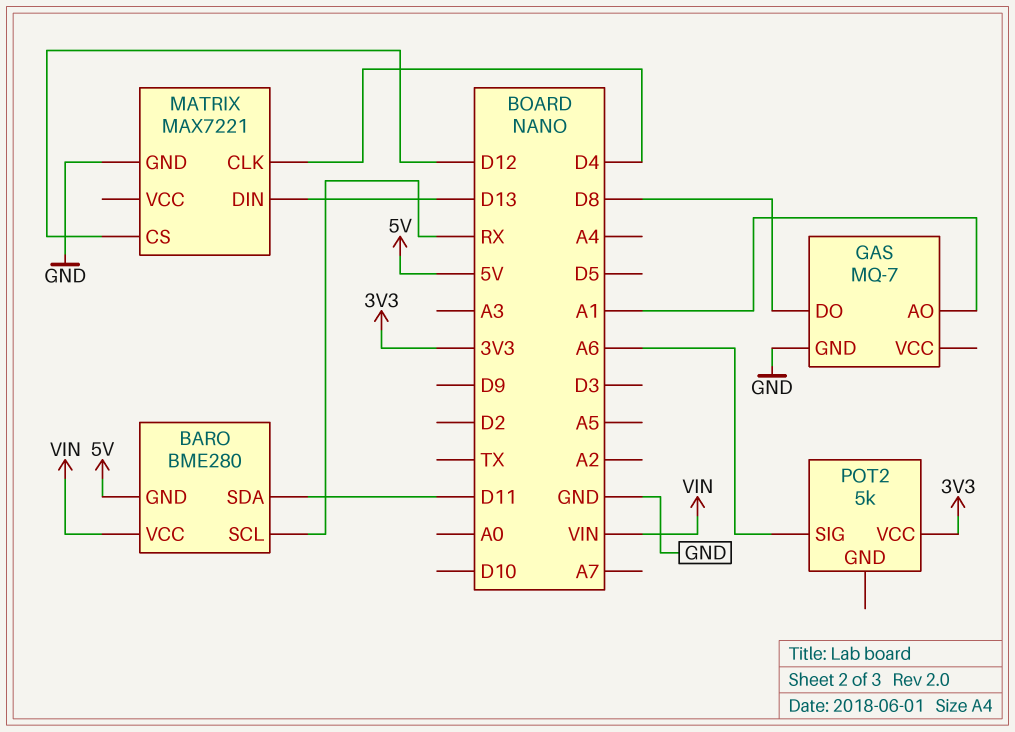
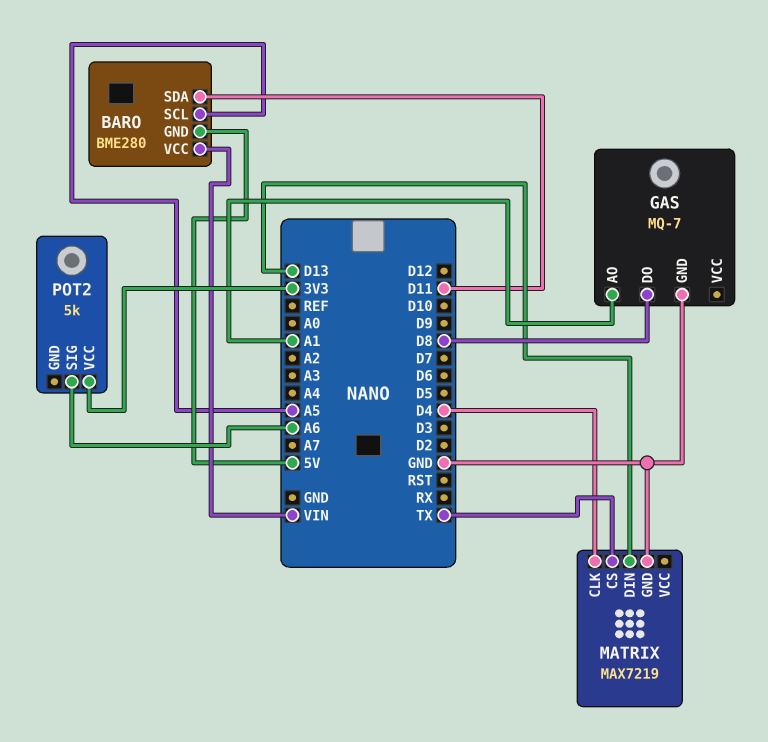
BARO pin SCL: RX -> A5
MATRIX: MAX7221 -> MAX7219
MATRIX pin CS: D12 -> TX

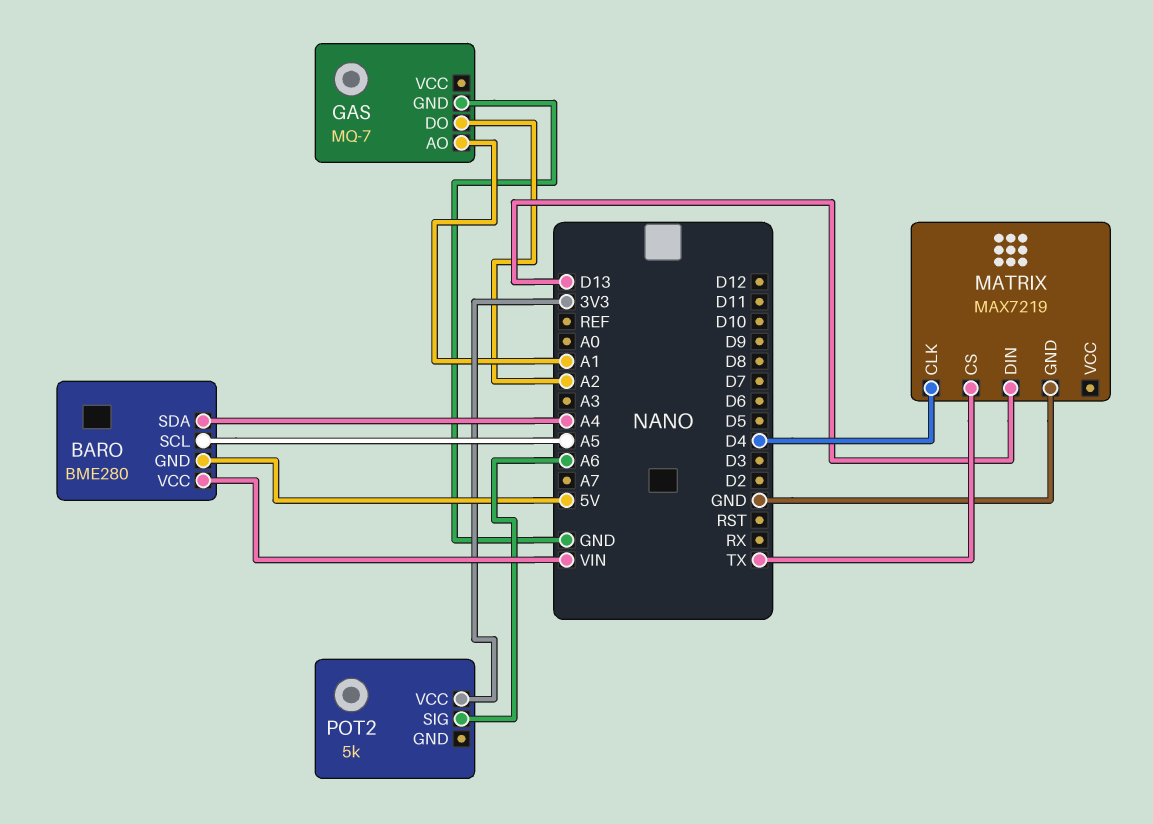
BARO pin SDA: D11 -> A4
GAS pin DO: D8 -> A2

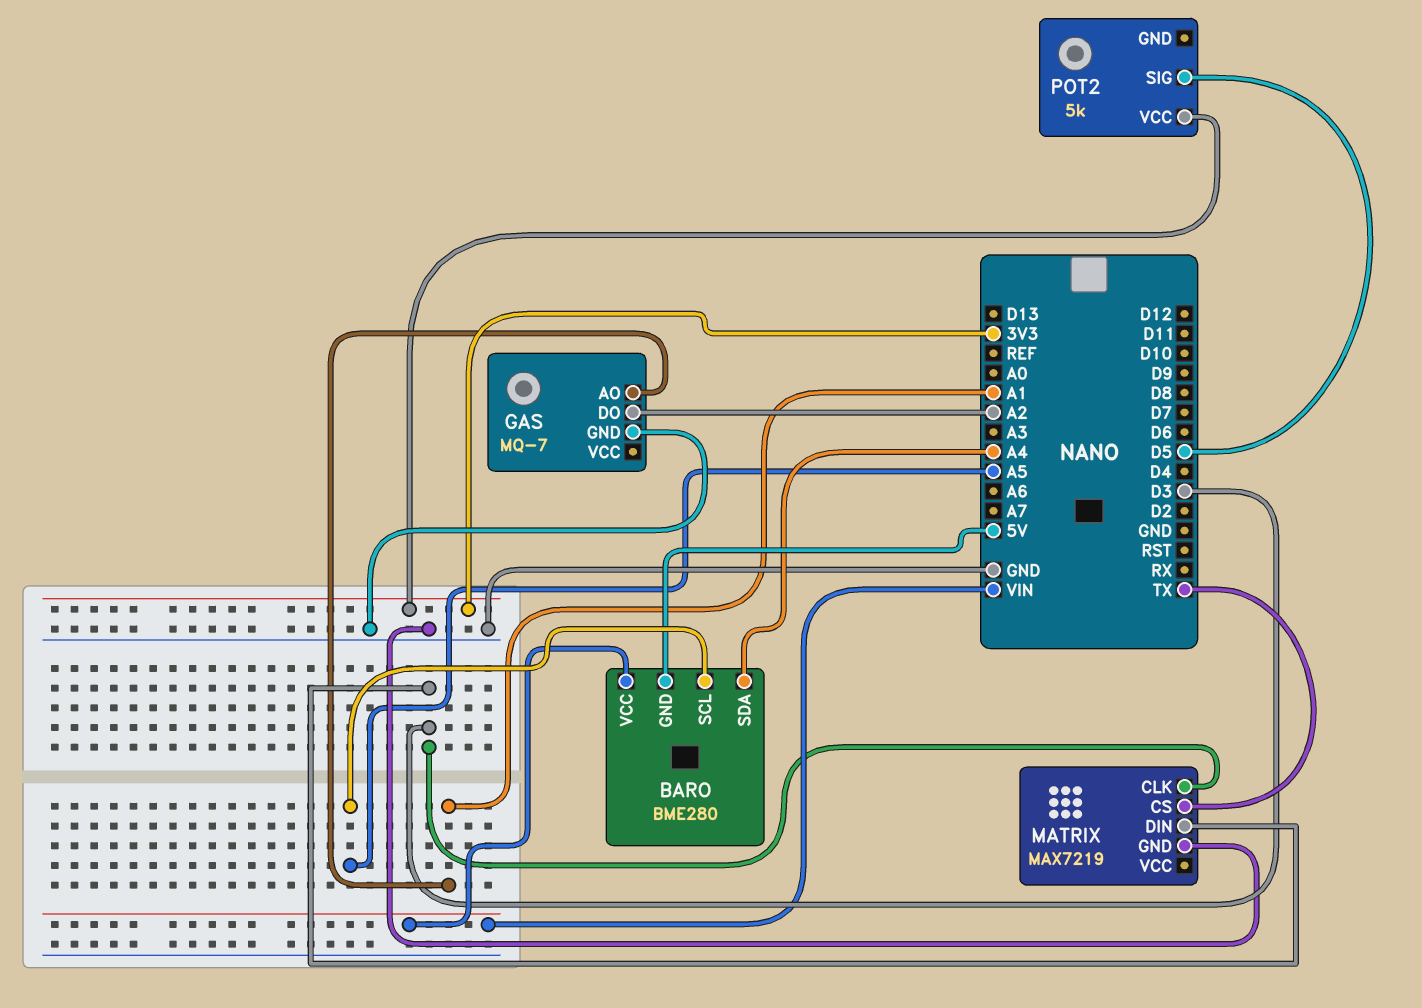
MATRIX pin CLK: D4 -> D3
MATRIX pin DIN: D13 -> D3
POT2 pin SIG: A6 -> D5

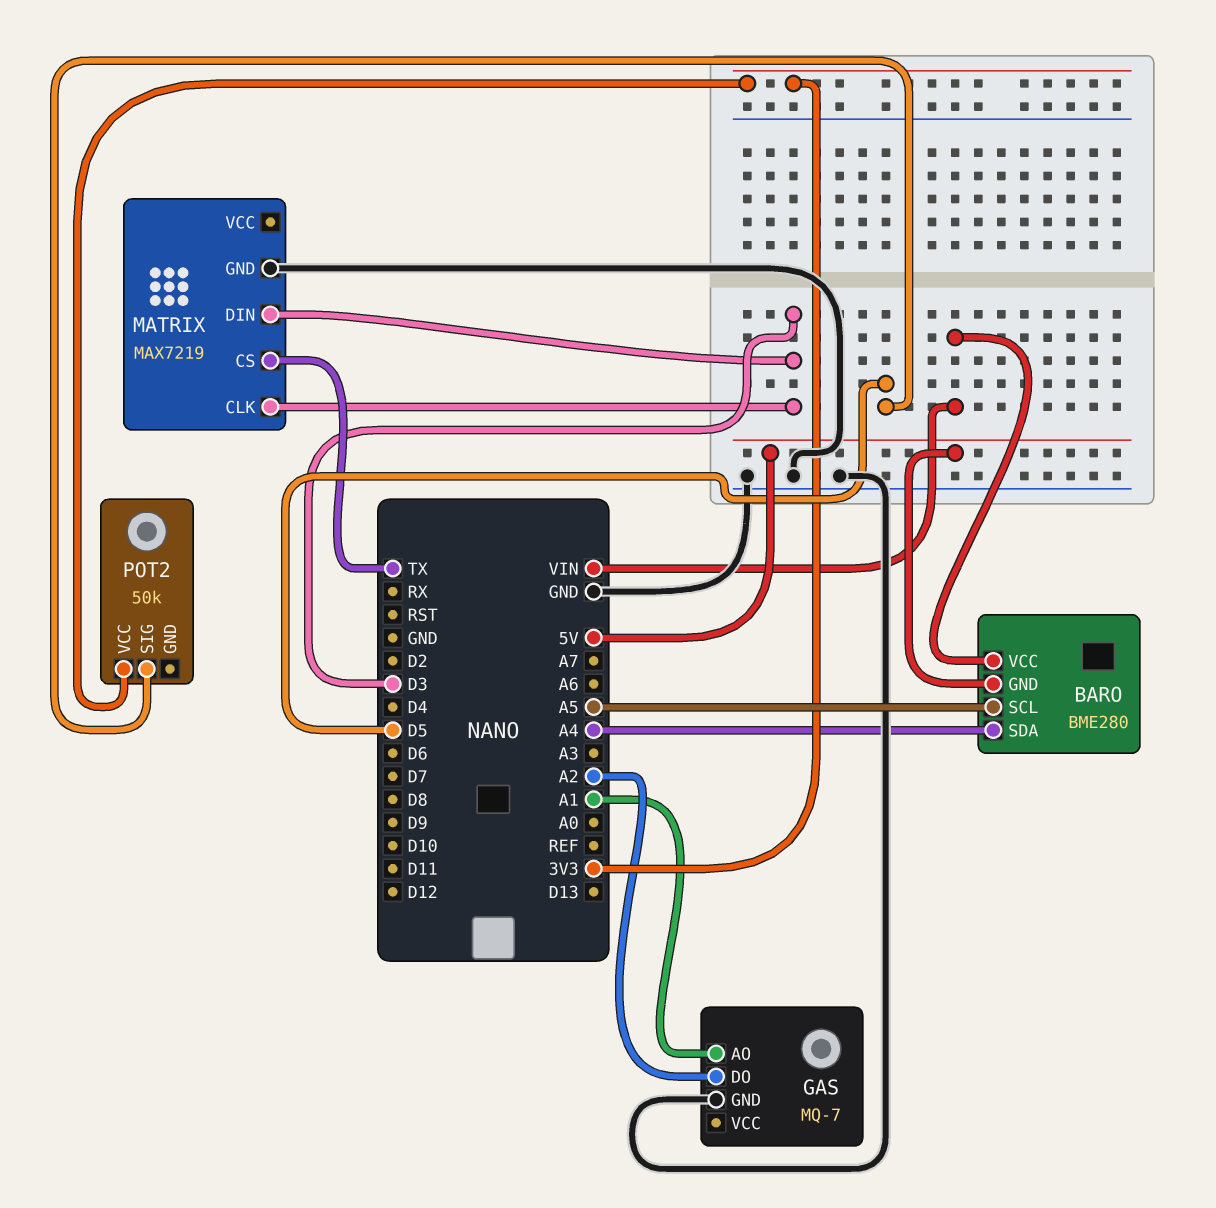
POT2: 5k -> 50k

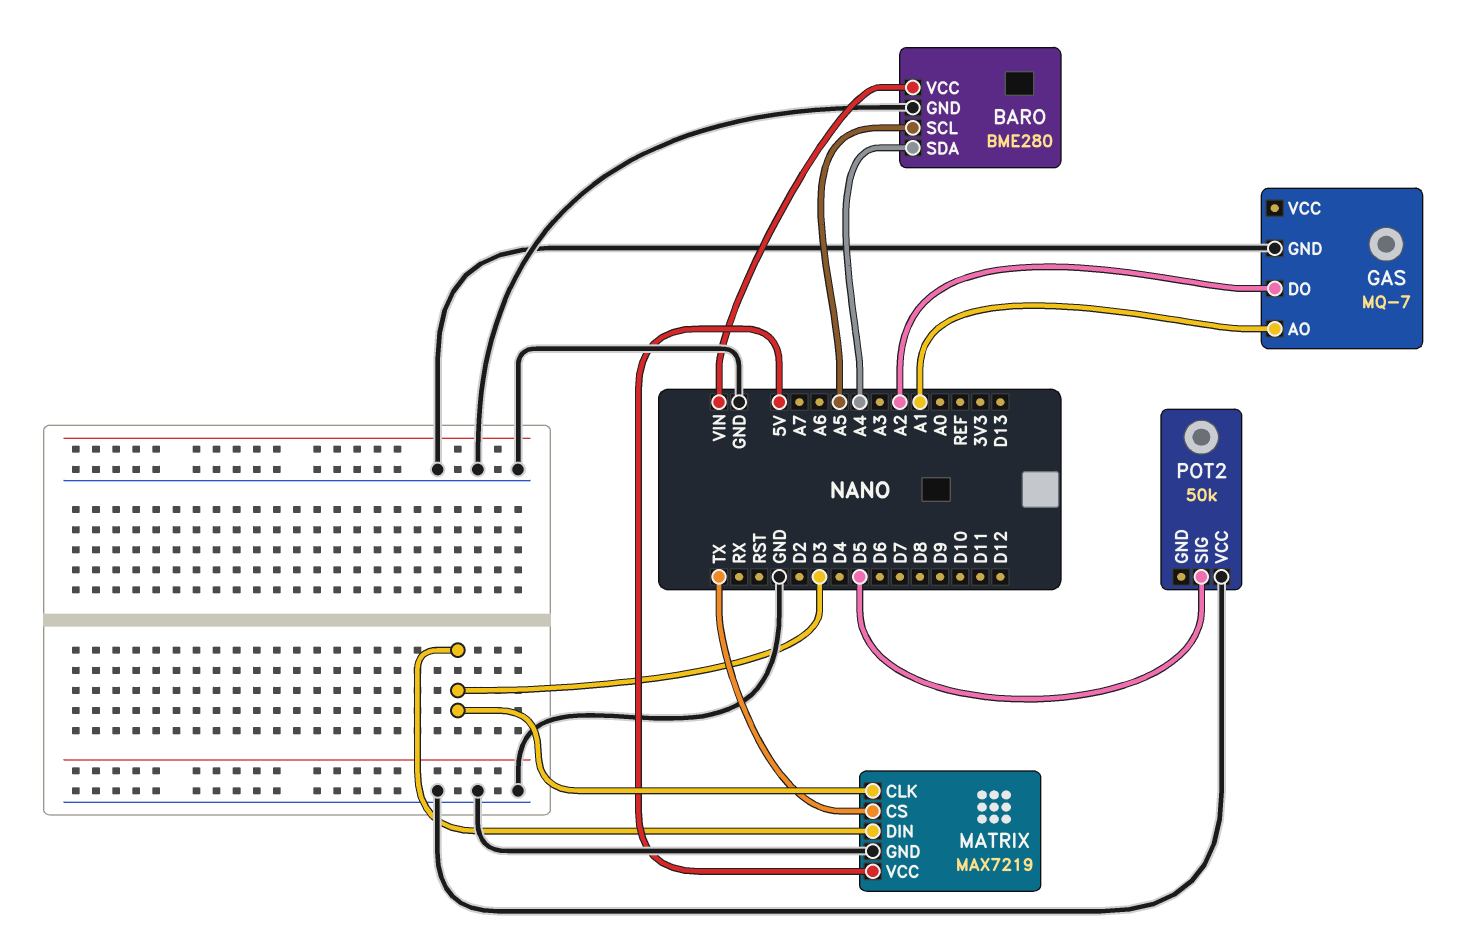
BARO pin GND: 5V -> GND
MATRIX pin VCC: none -> 5V
POT2 pin VCC: 3V3 -> GND

